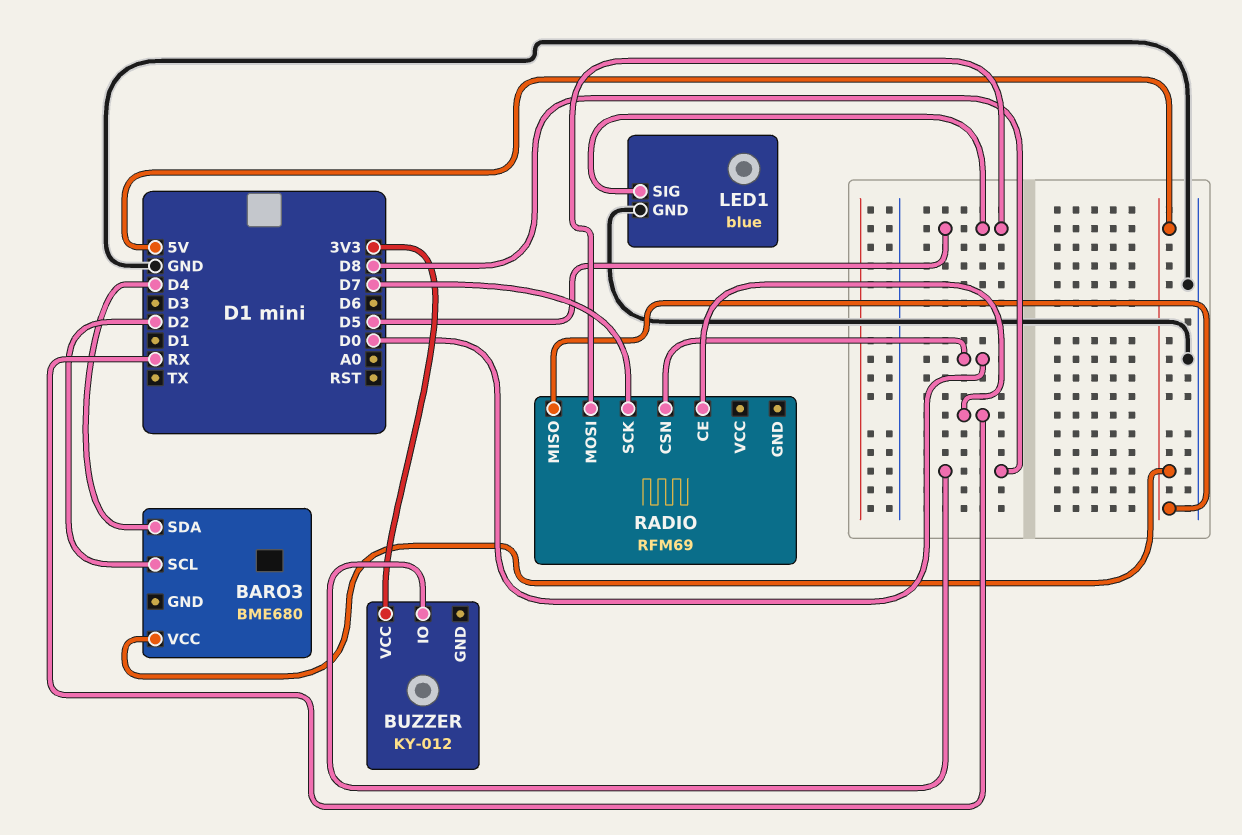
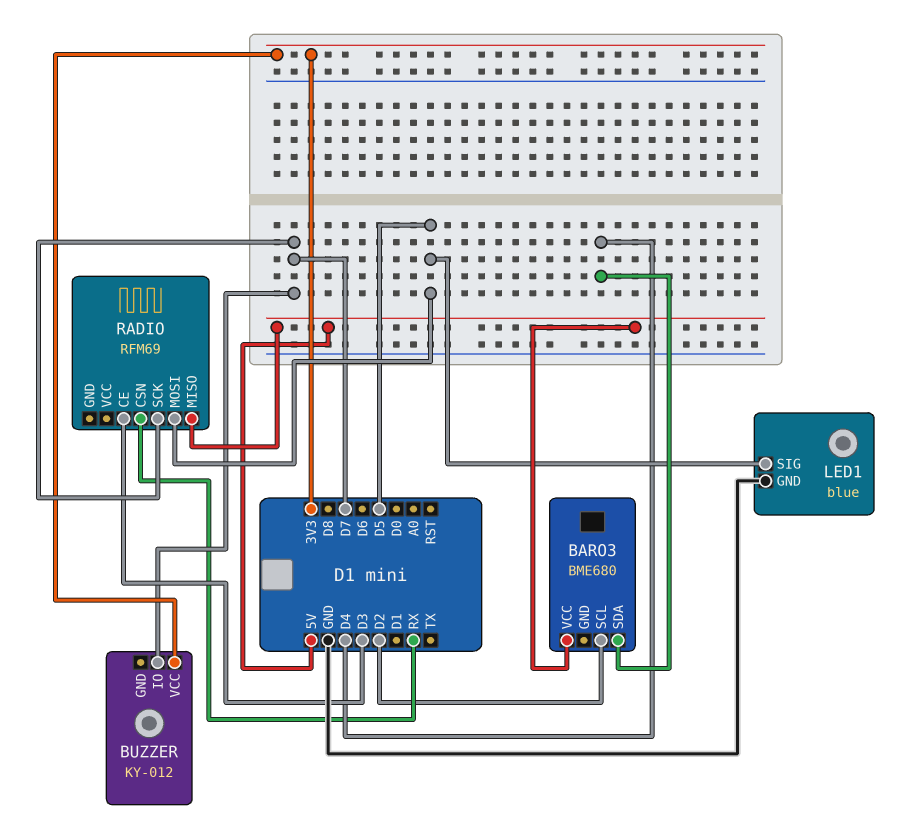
BUZZER pin IO: D8 -> D7
RADIO pin CE: RX -> D3
RADIO pin CSN: D0 -> RX

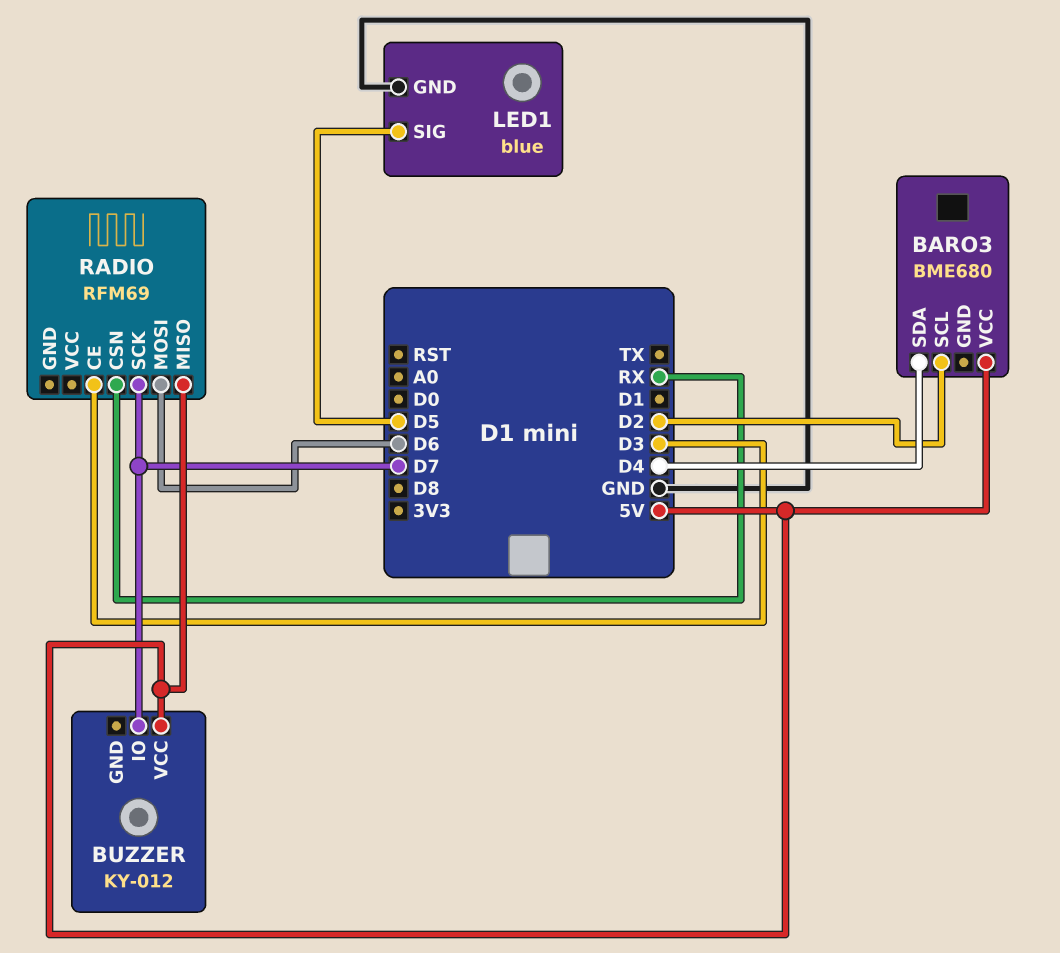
BUZZER pin VCC: 3V3 -> 5V
RADIO pin MOSI: D5 -> D6

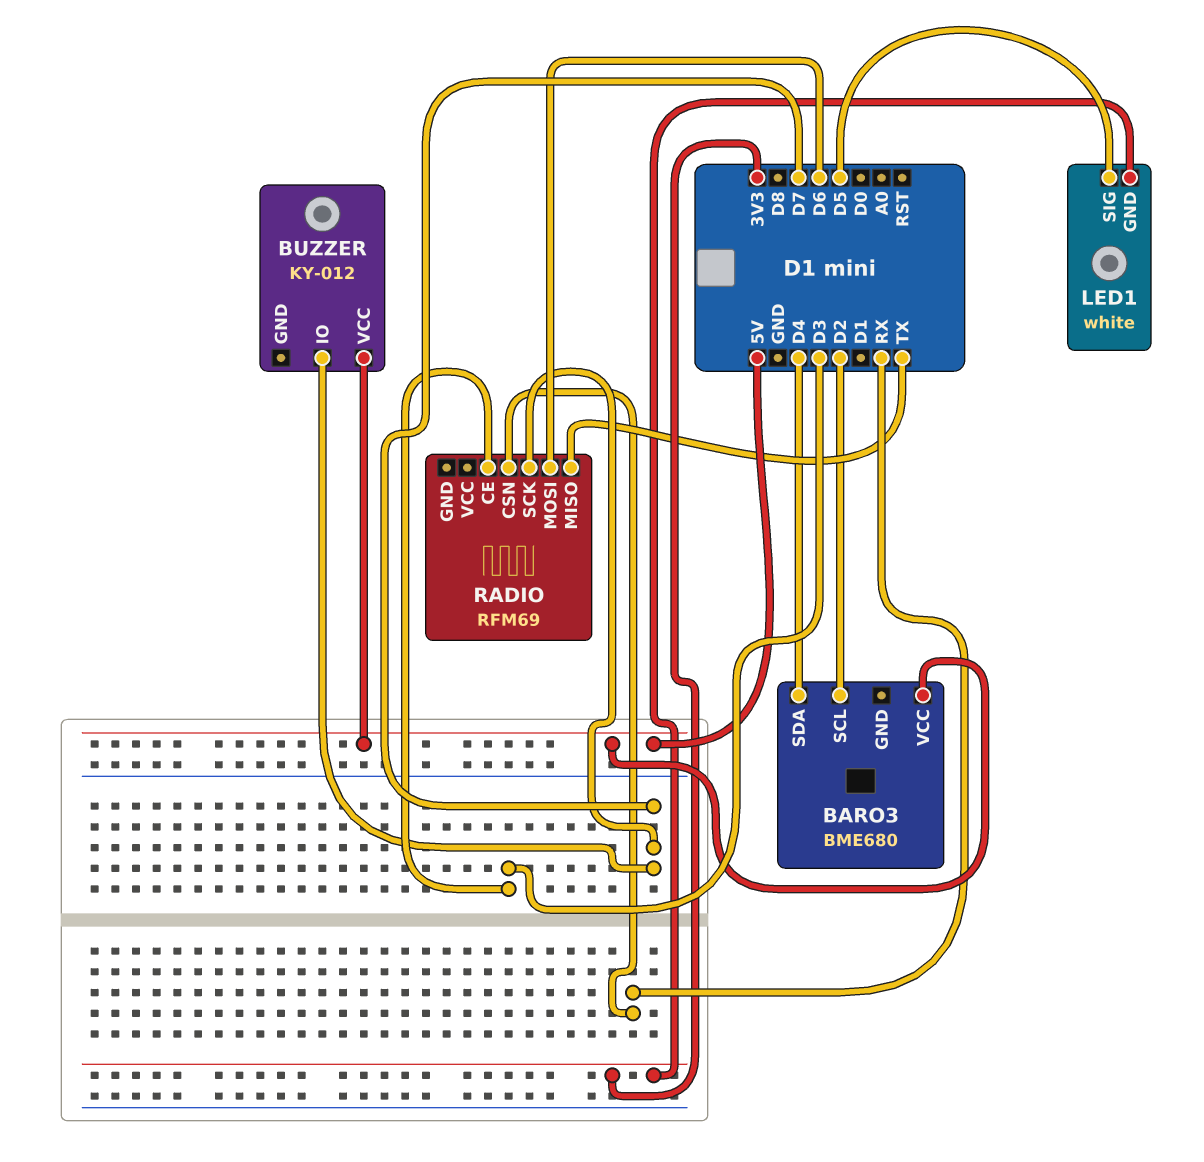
LED1: blue -> white
LED1 pin GND: GND -> 3V3
RADIO pin MISO: 5V -> TX

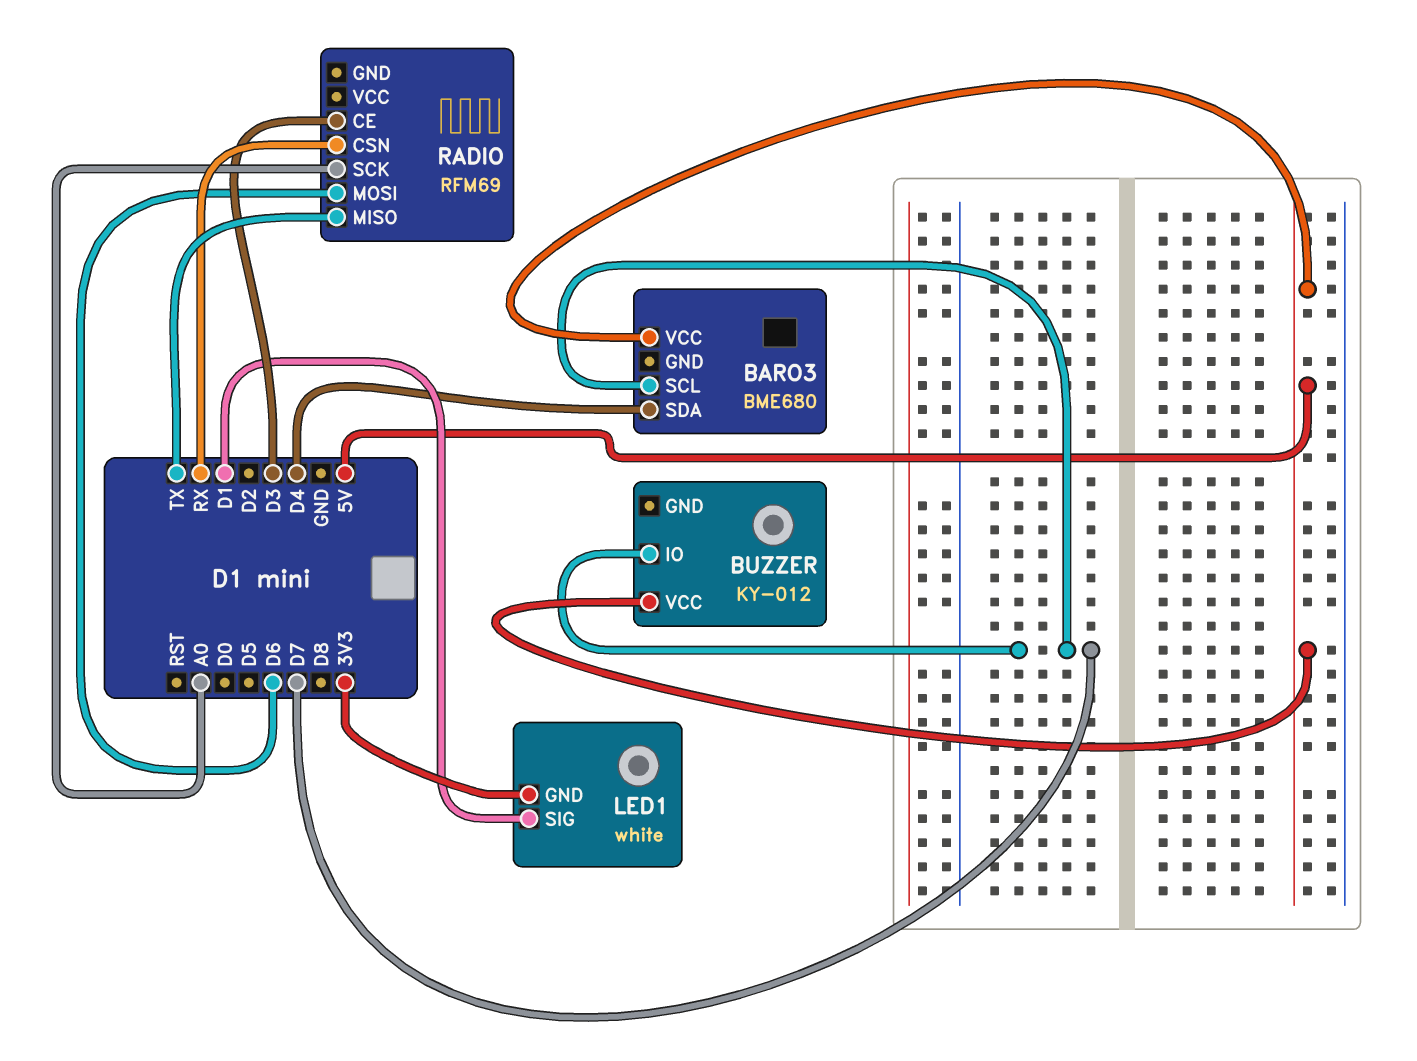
BARO3 pin SCL: D2 -> D7
LED1 pin SIG: D5 -> D1
RADIO pin SCK: D7 -> A0

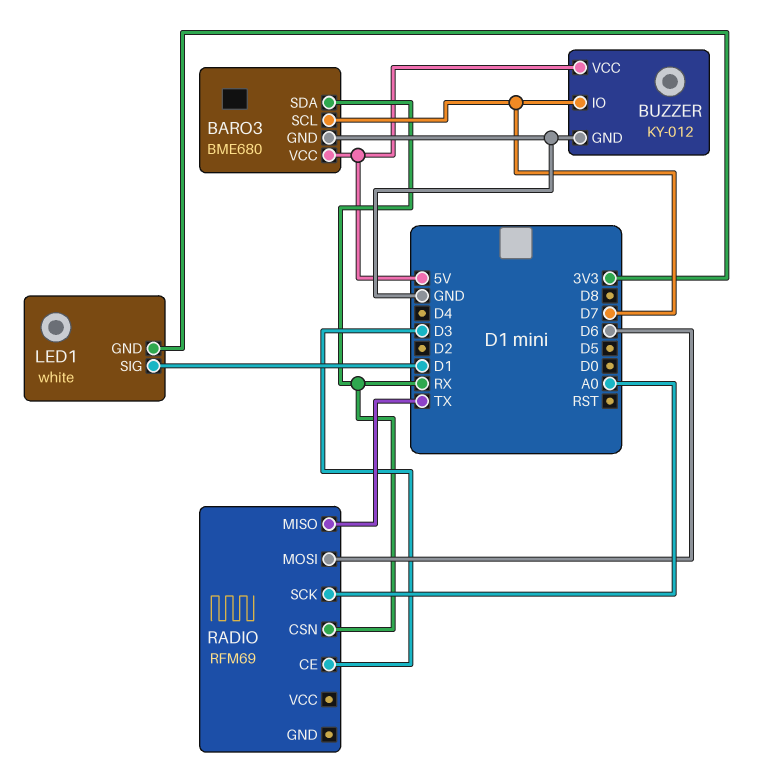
BARO3 pin GND: none -> GND
BARO3 pin SDA: D4 -> RX
BUZZER pin GND: none -> GND

